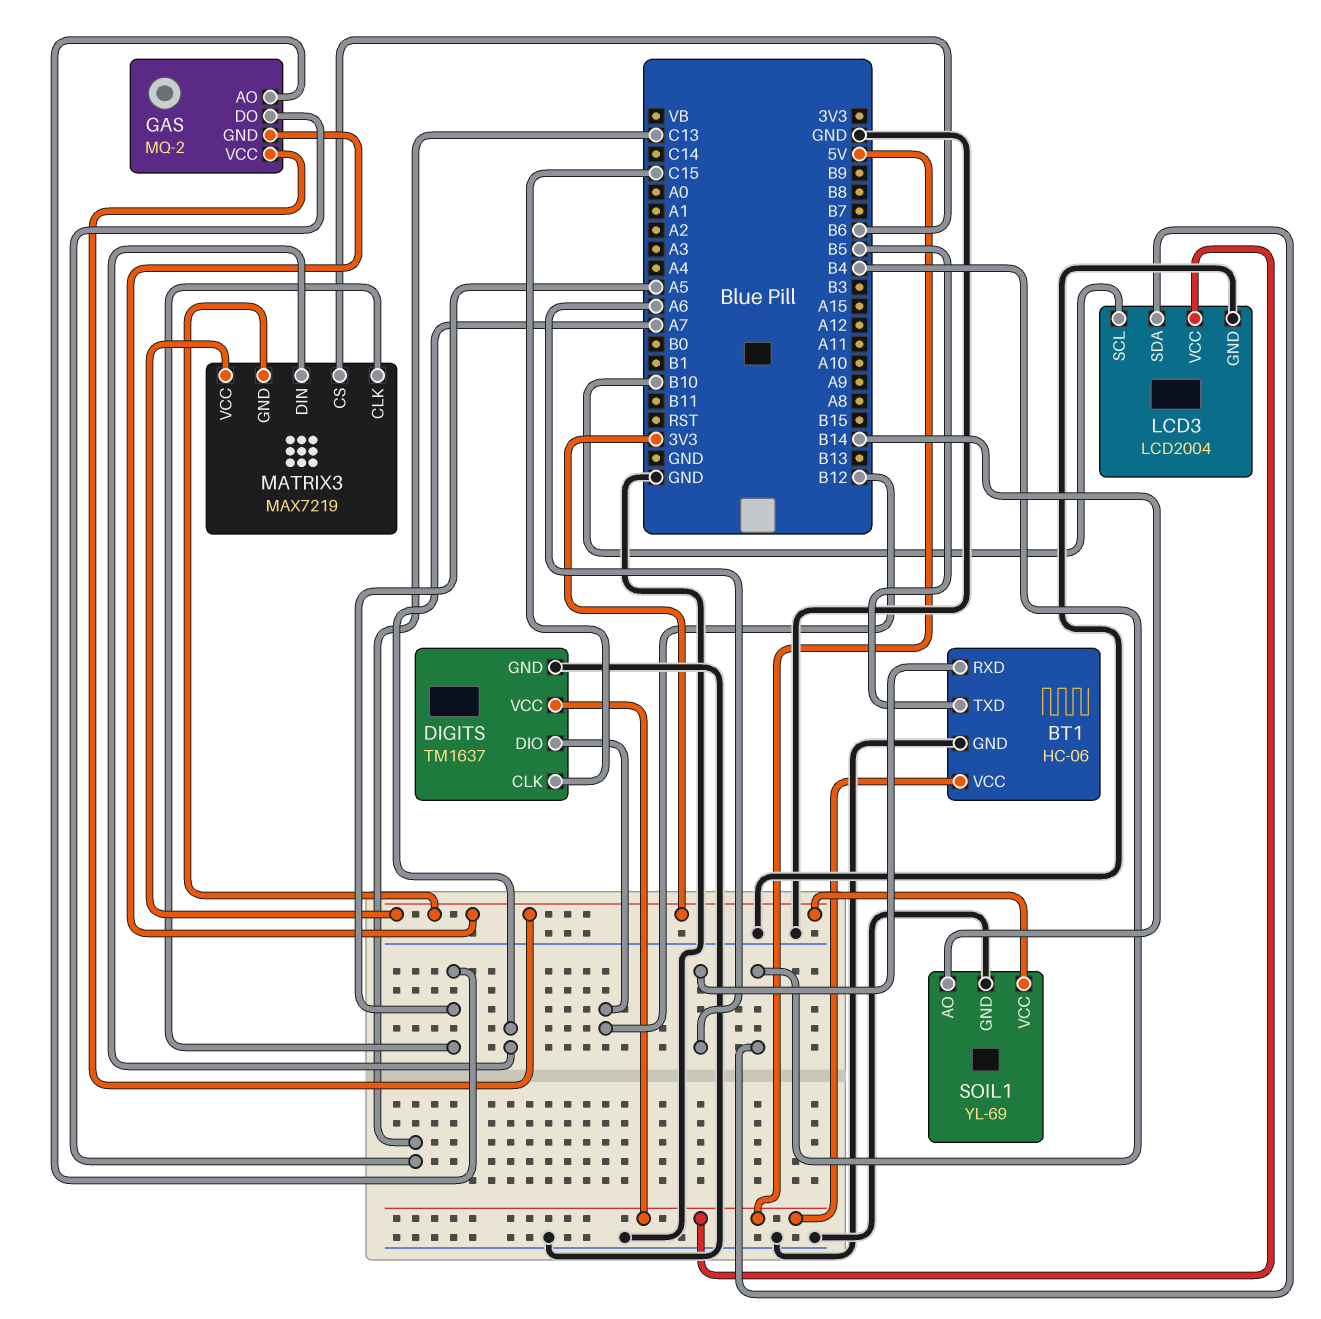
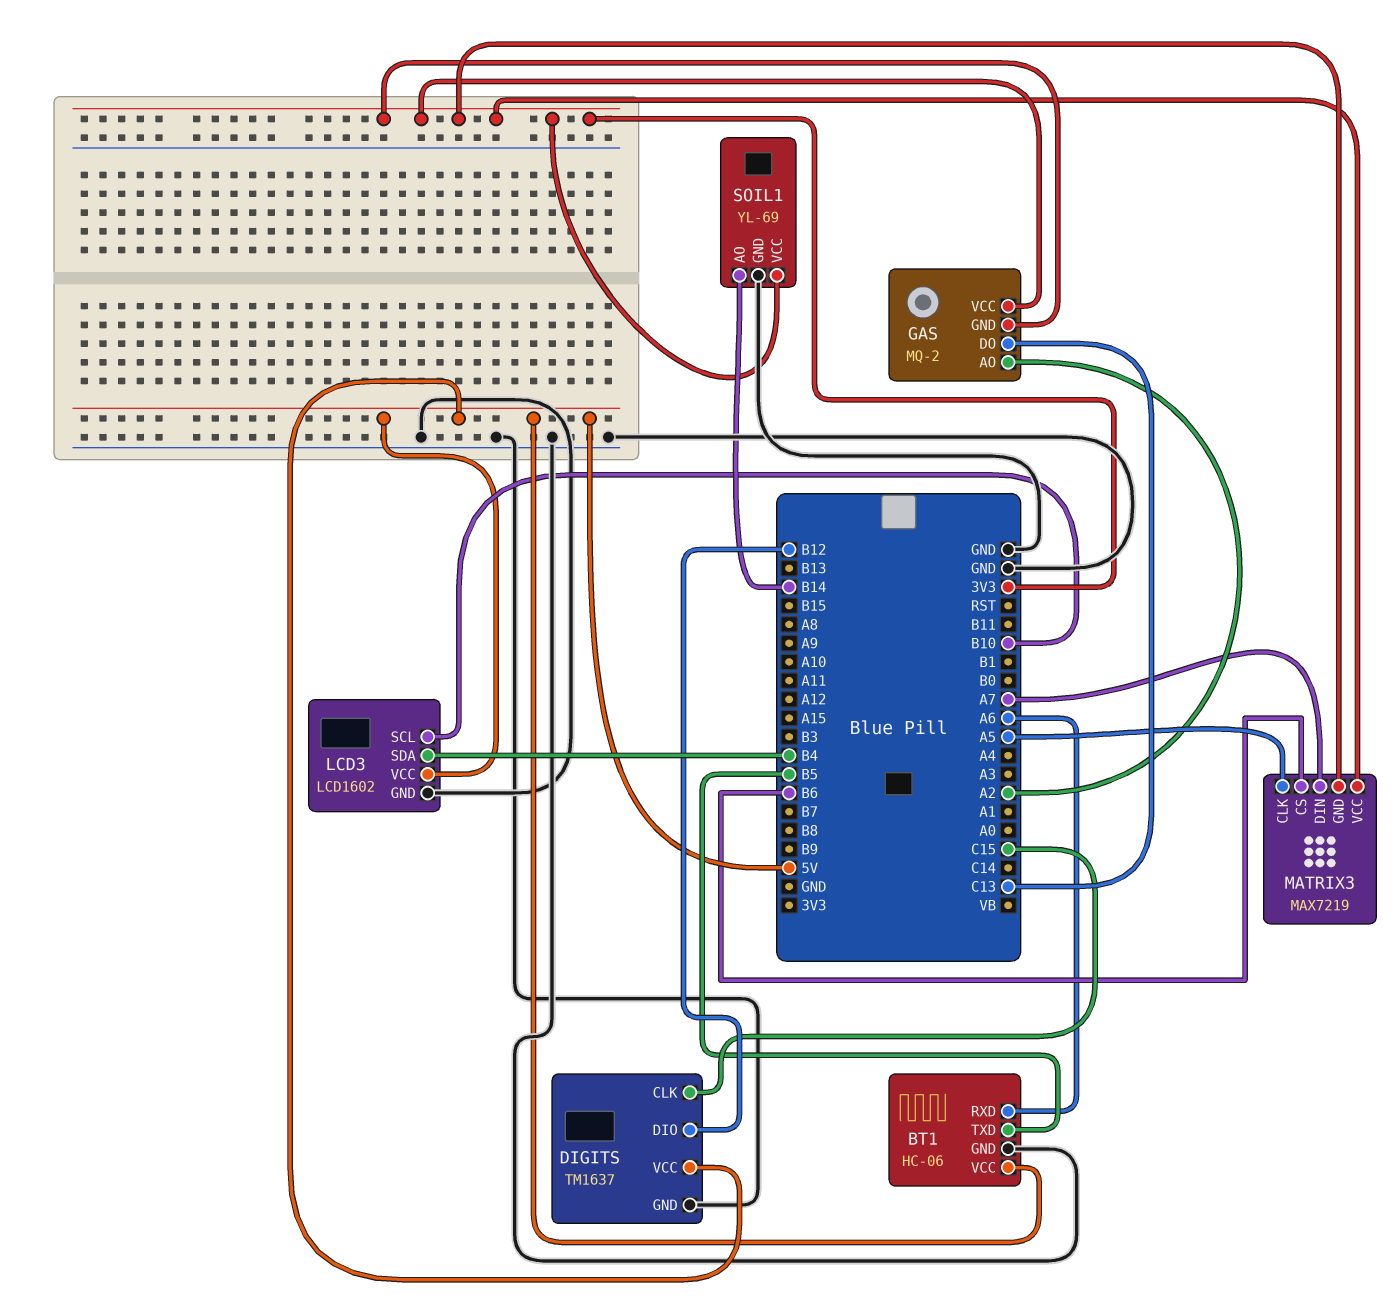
GAS pin AO: A5 -> A2
LCD3: LCD2004 -> LCD1602

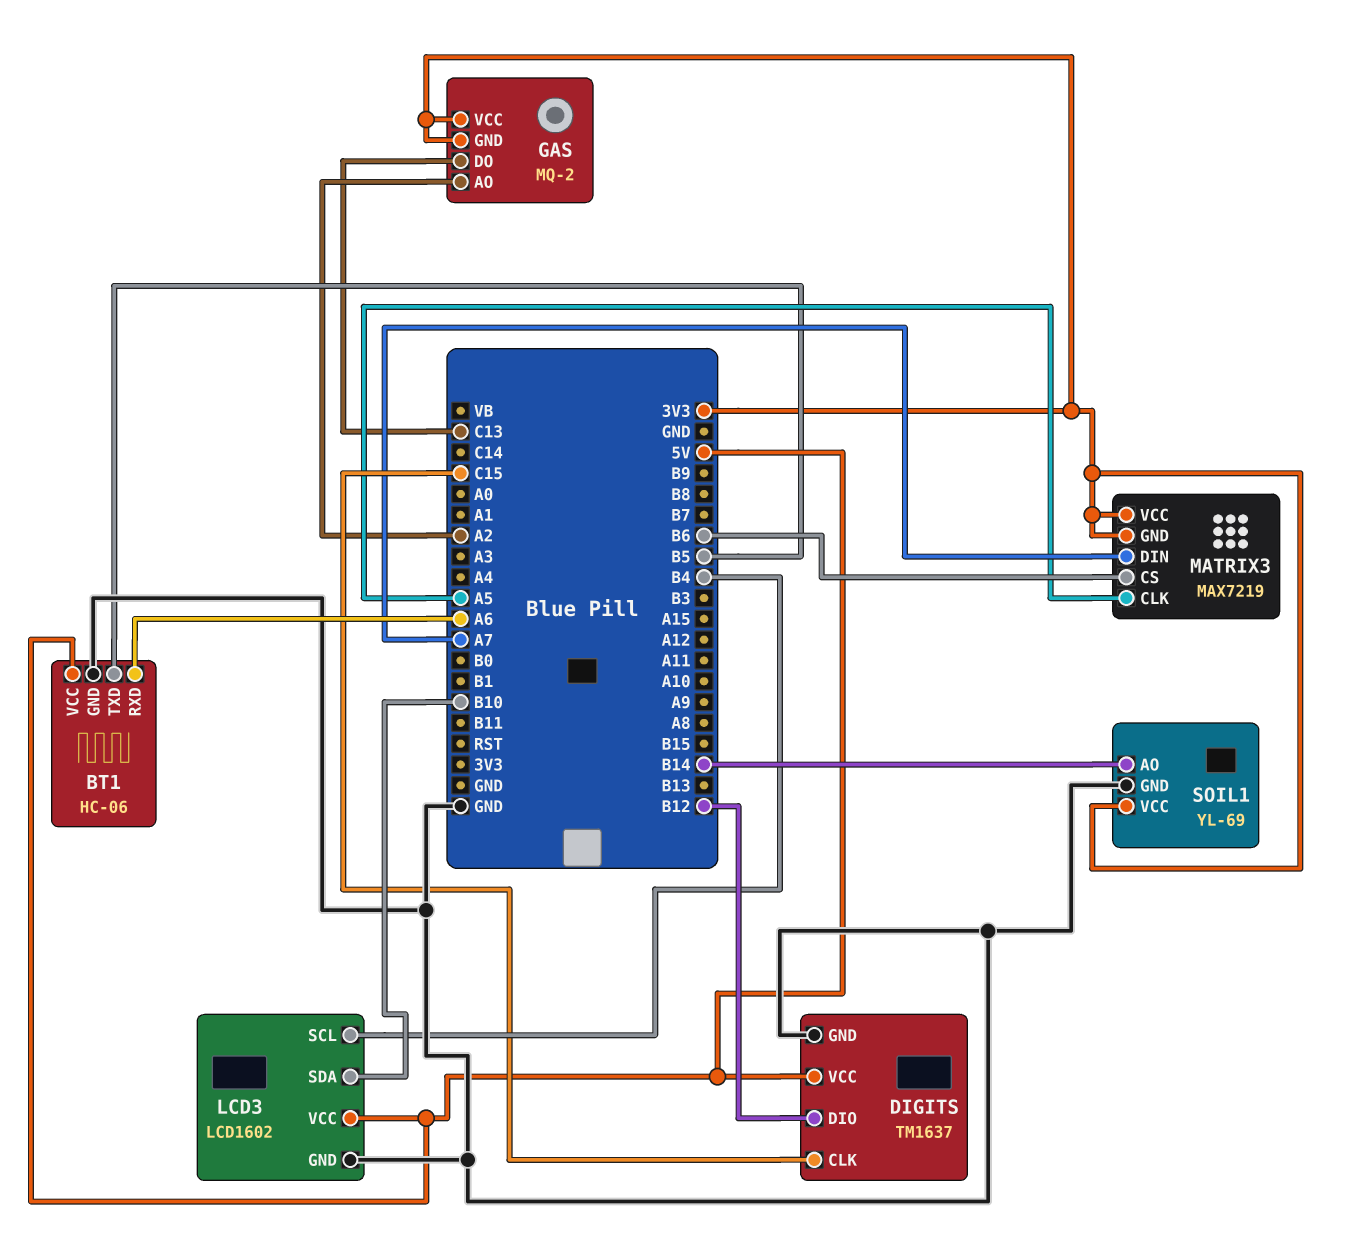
LCD3 pin SCL: B10 -> B4
LCD3 pin SDA: B4 -> B10

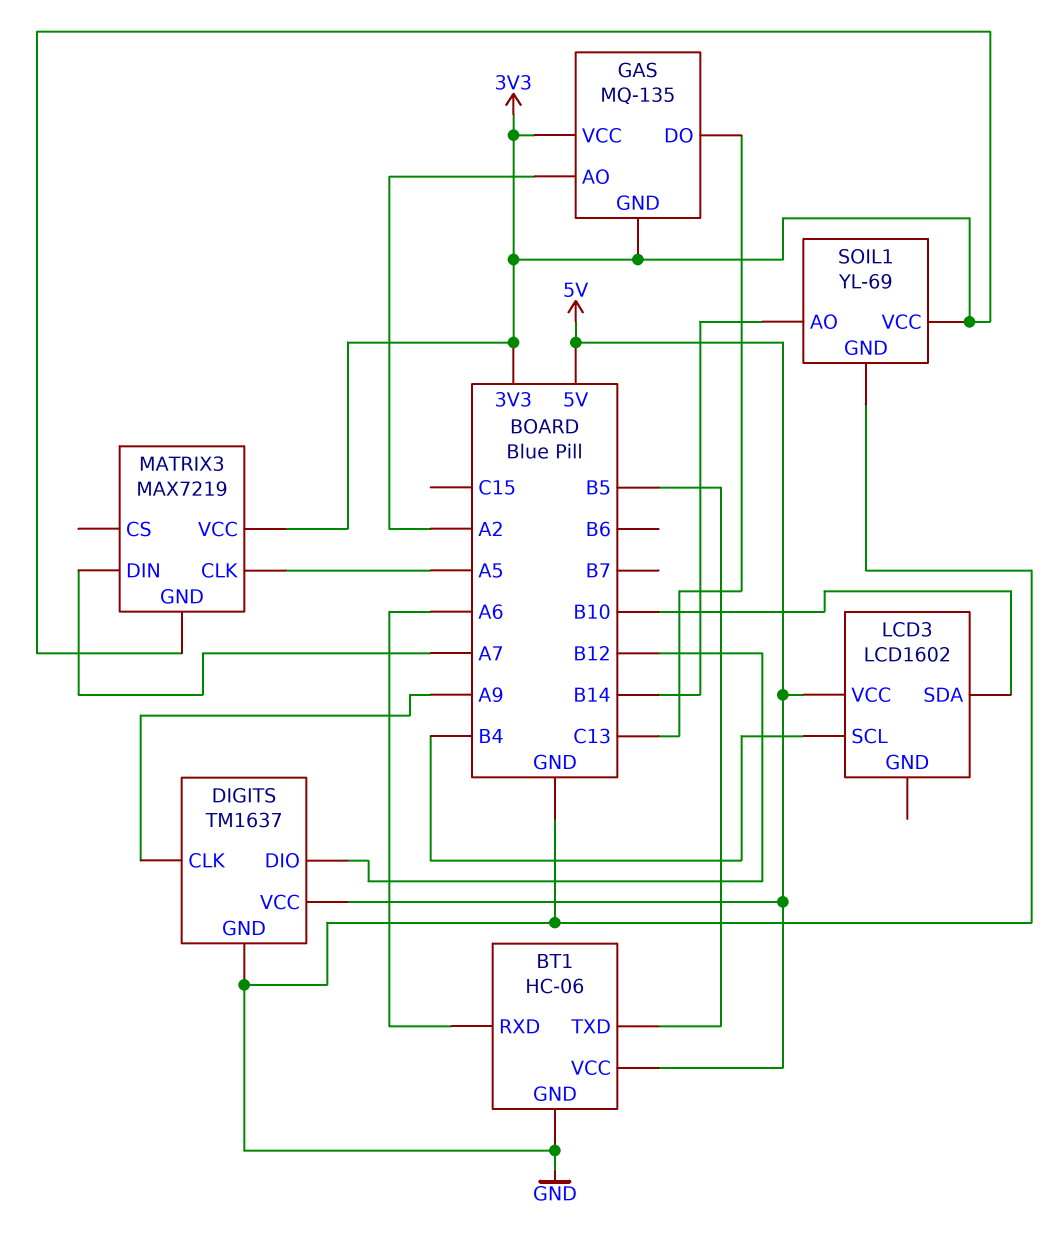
DIGITS pin CLK: C15 -> A9
GAS: MQ-2 -> MQ-135
LCD3 pin GND: GND -> none
MATRIX3 pin CS: B6 -> none

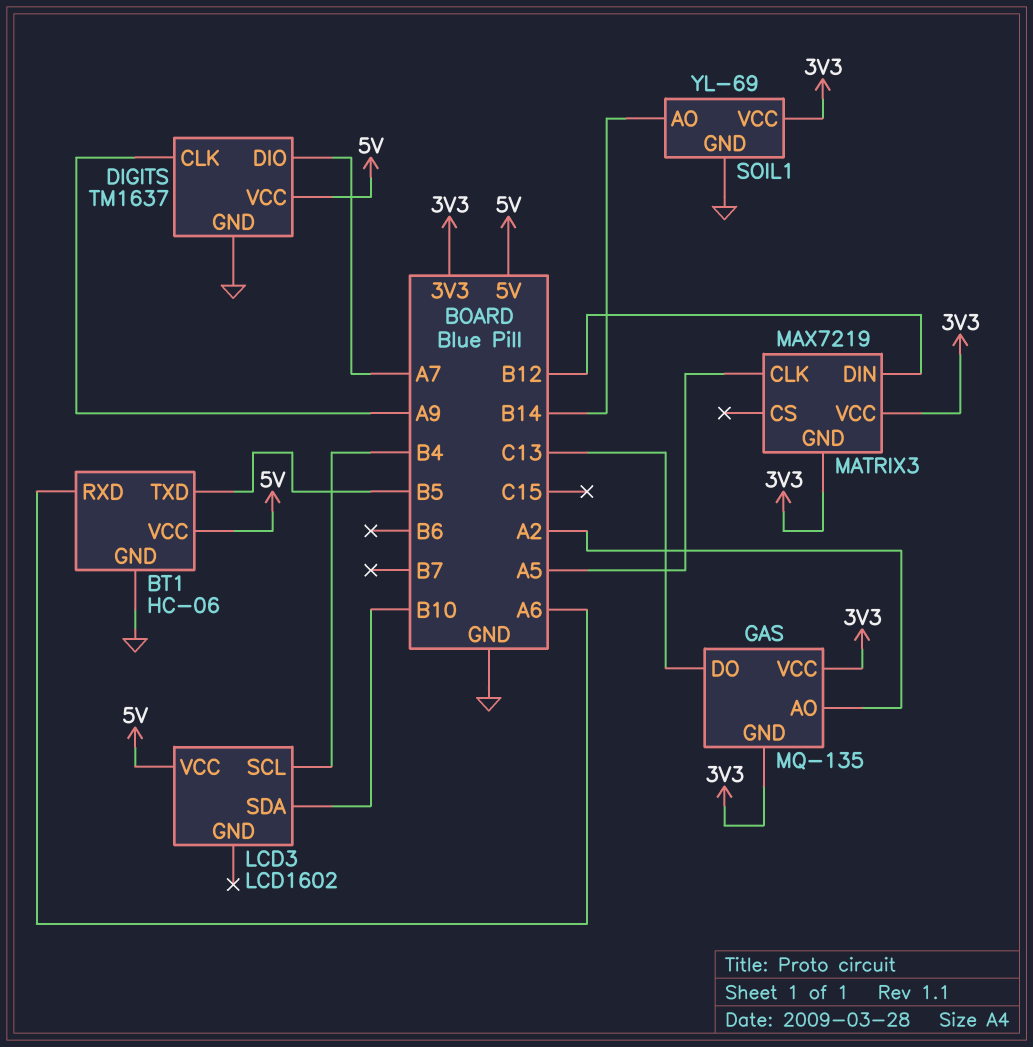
DIGITS pin DIO: B12 -> A7
MATRIX3 pin DIN: A7 -> B12

